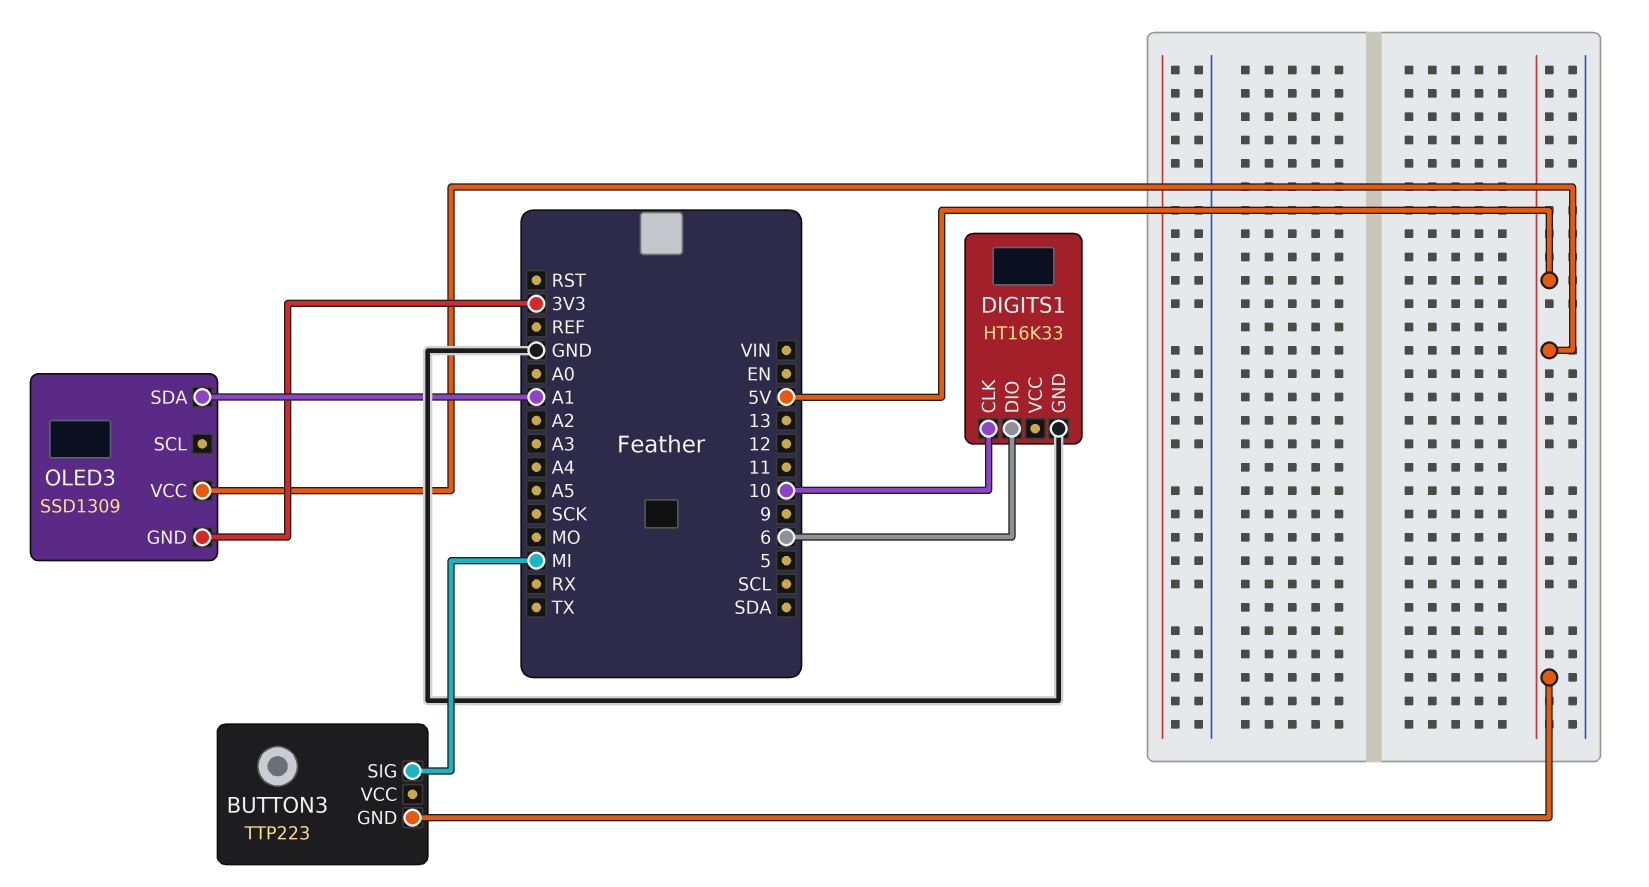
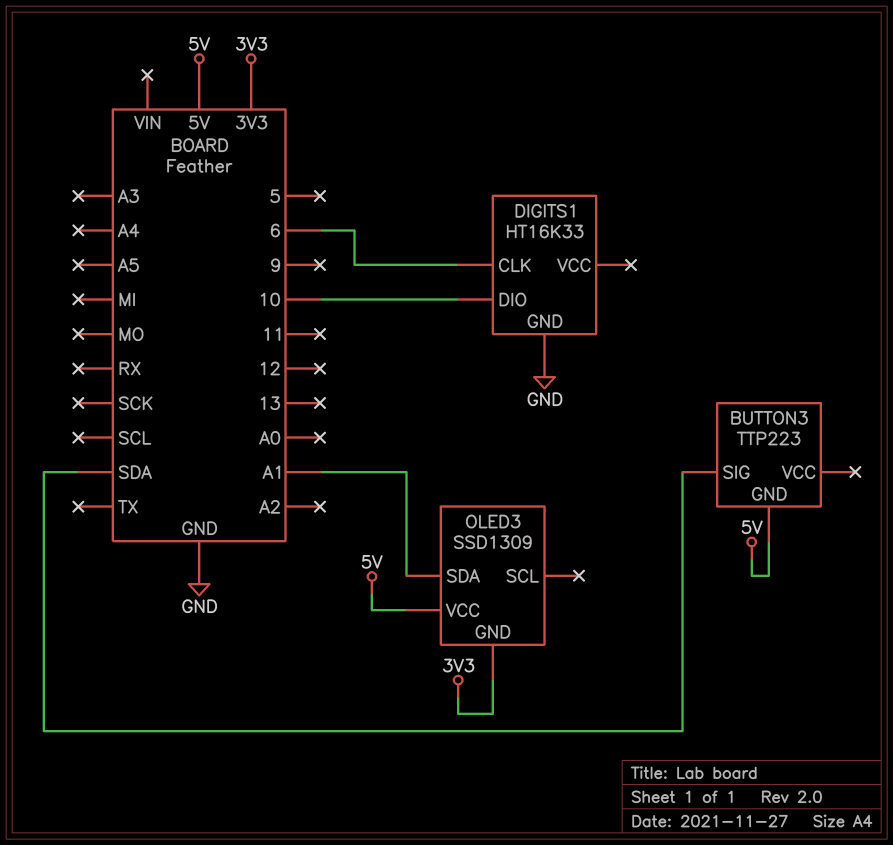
BUTTON3 pin SIG: MI -> SDA
DIGITS1 pin CLK: 10 -> 6
DIGITS1 pin DIO: 6 -> 10

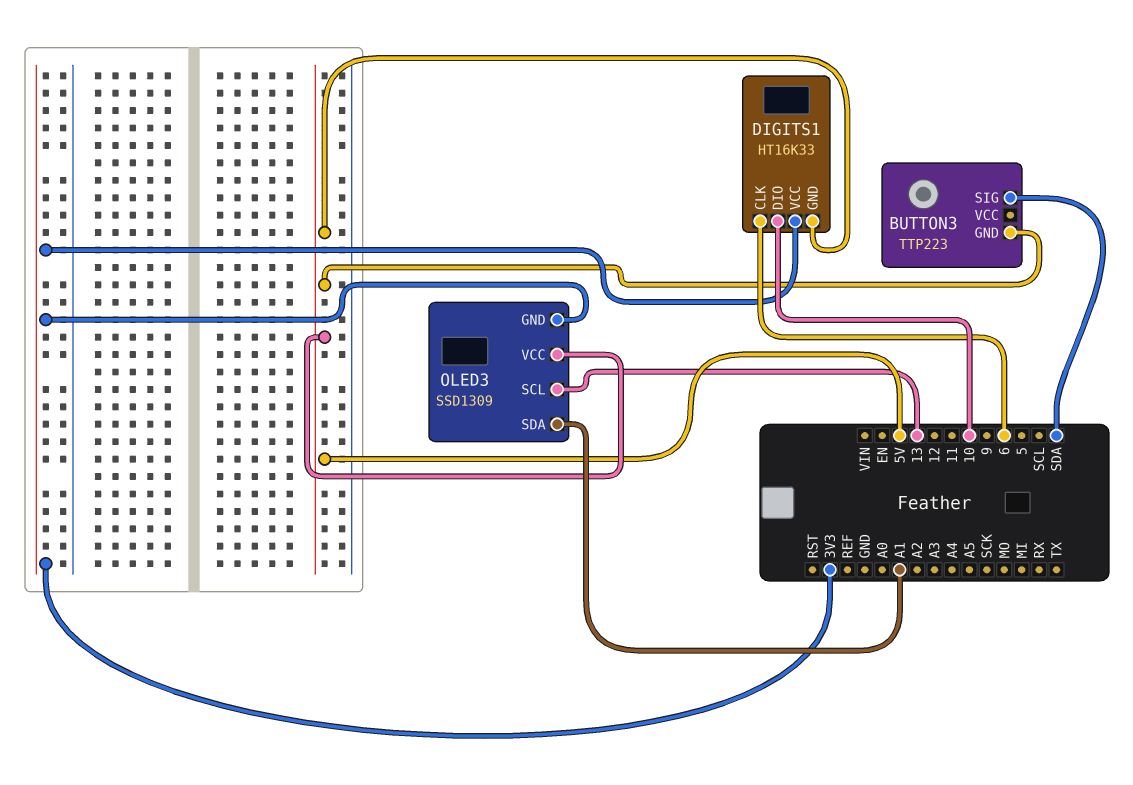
DIGITS1 pin GND: GND -> 5V
DIGITS1 pin VCC: none -> 3V3
OLED3 pin SCL: none -> 13

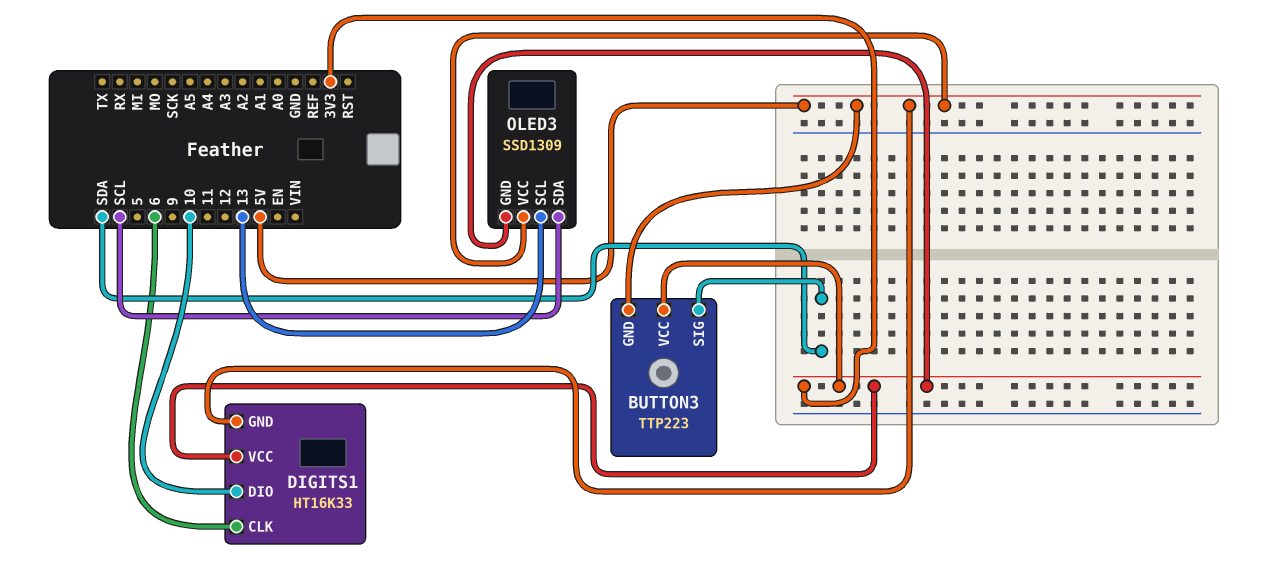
BUTTON3 pin VCC: none -> 3V3
OLED3 pin SDA: A1 -> SCL

